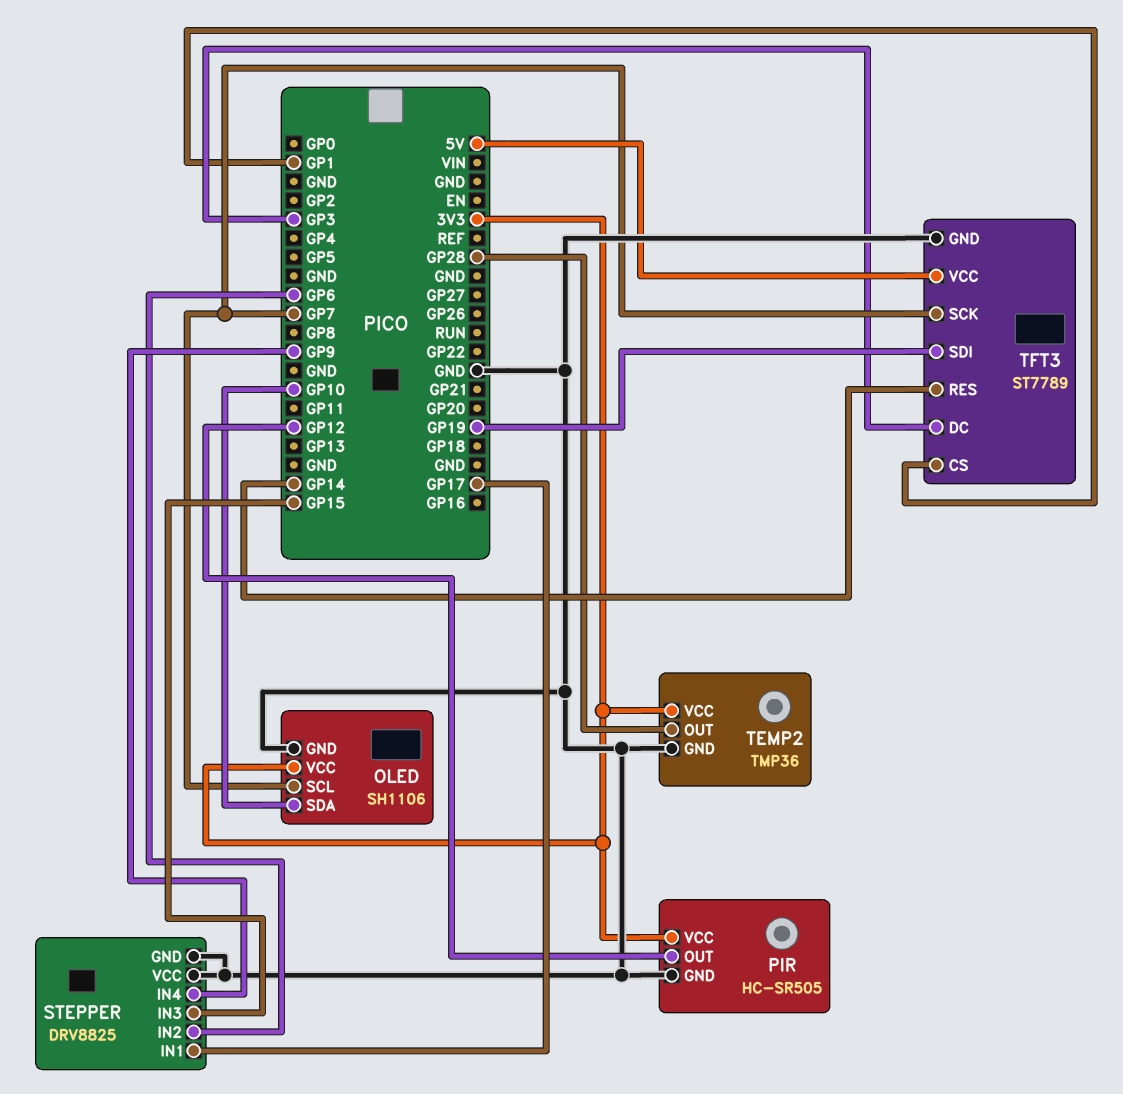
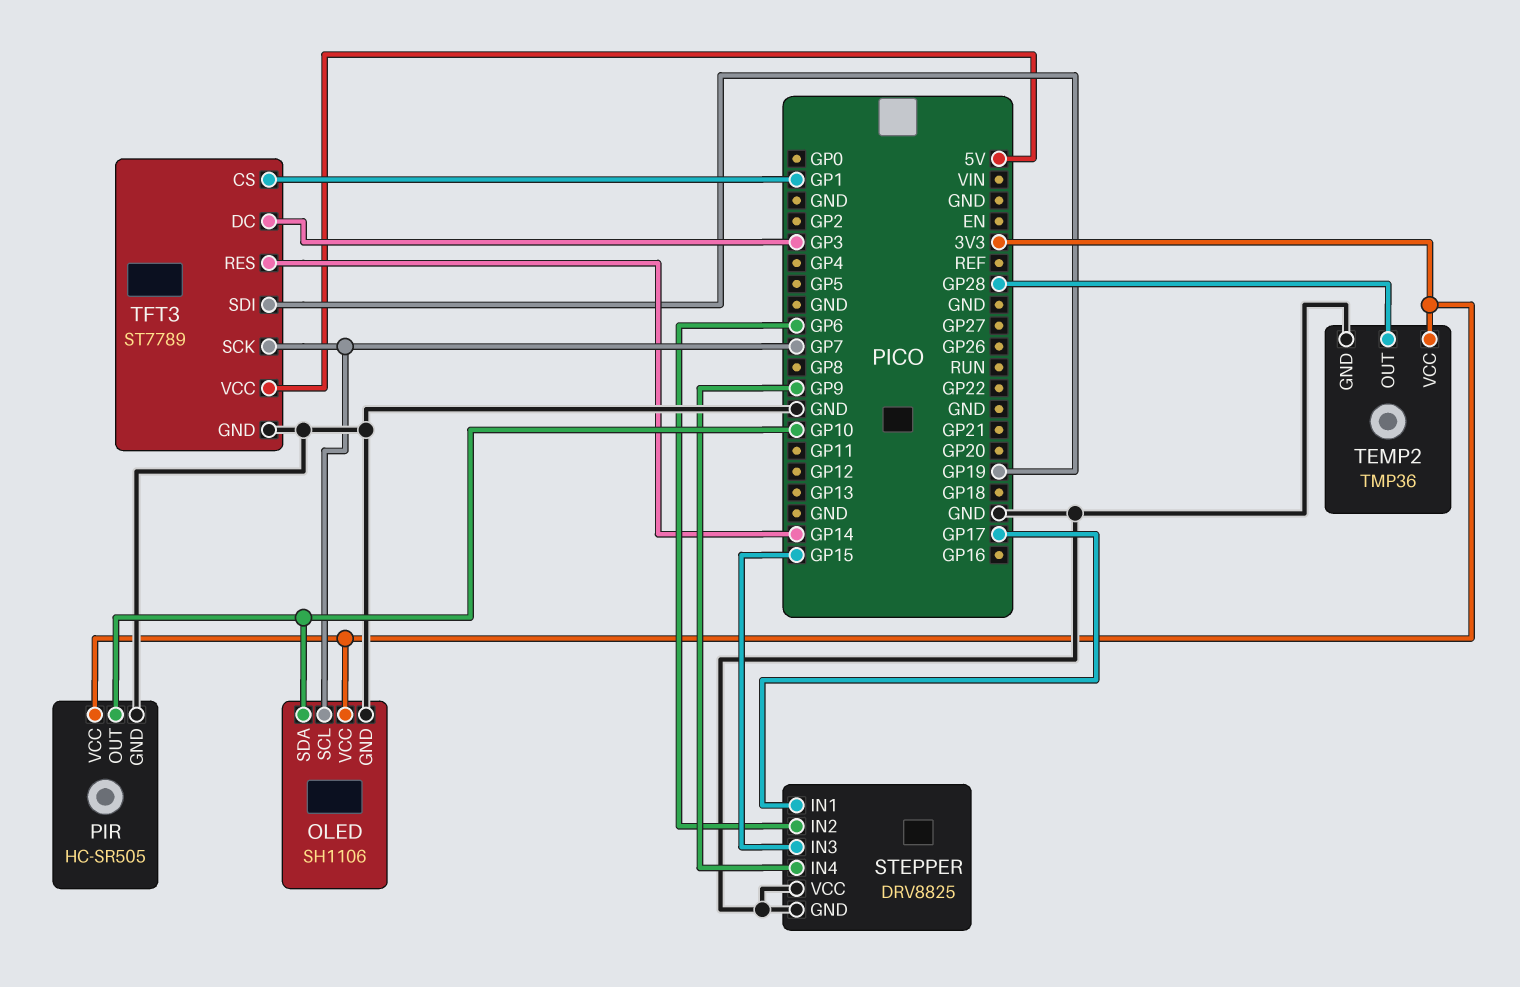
PIR pin OUT: GP12 -> GP10

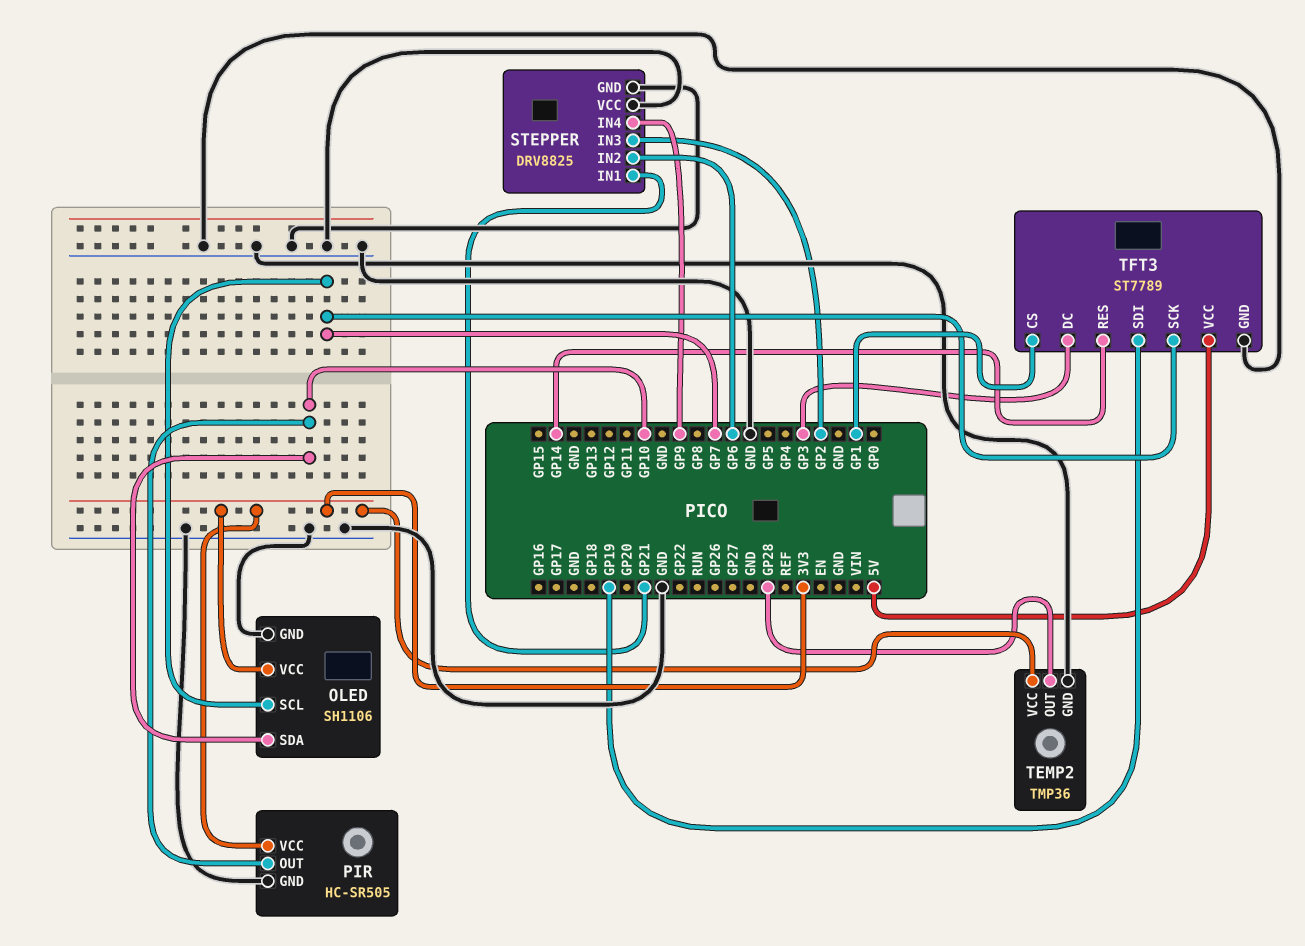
STEPPER pin IN1: GP17 -> GP21
STEPPER pin IN3: GP15 -> GP2

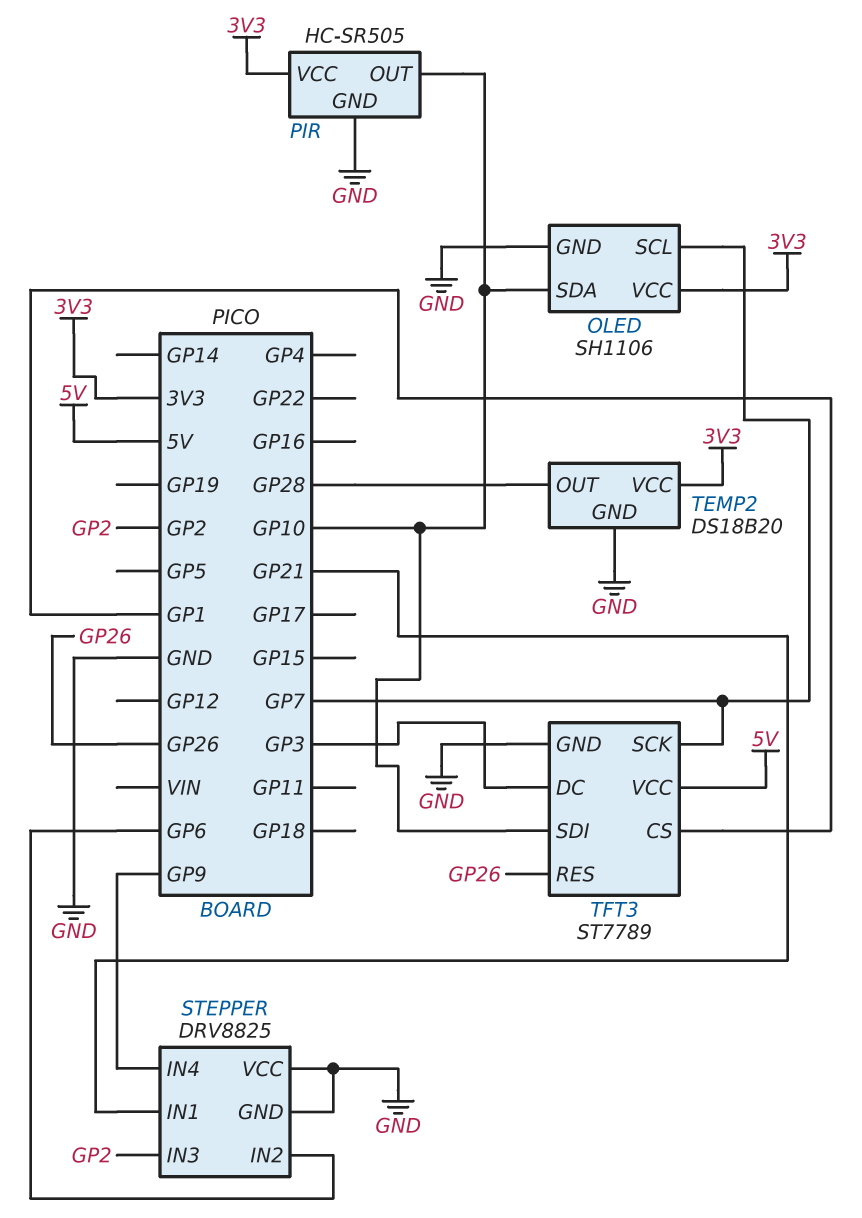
TEMP2: TMP36 -> DS18B20
TFT3 pin RES: GP14 -> GP26
TFT3 pin SDI: GP19 -> GP10

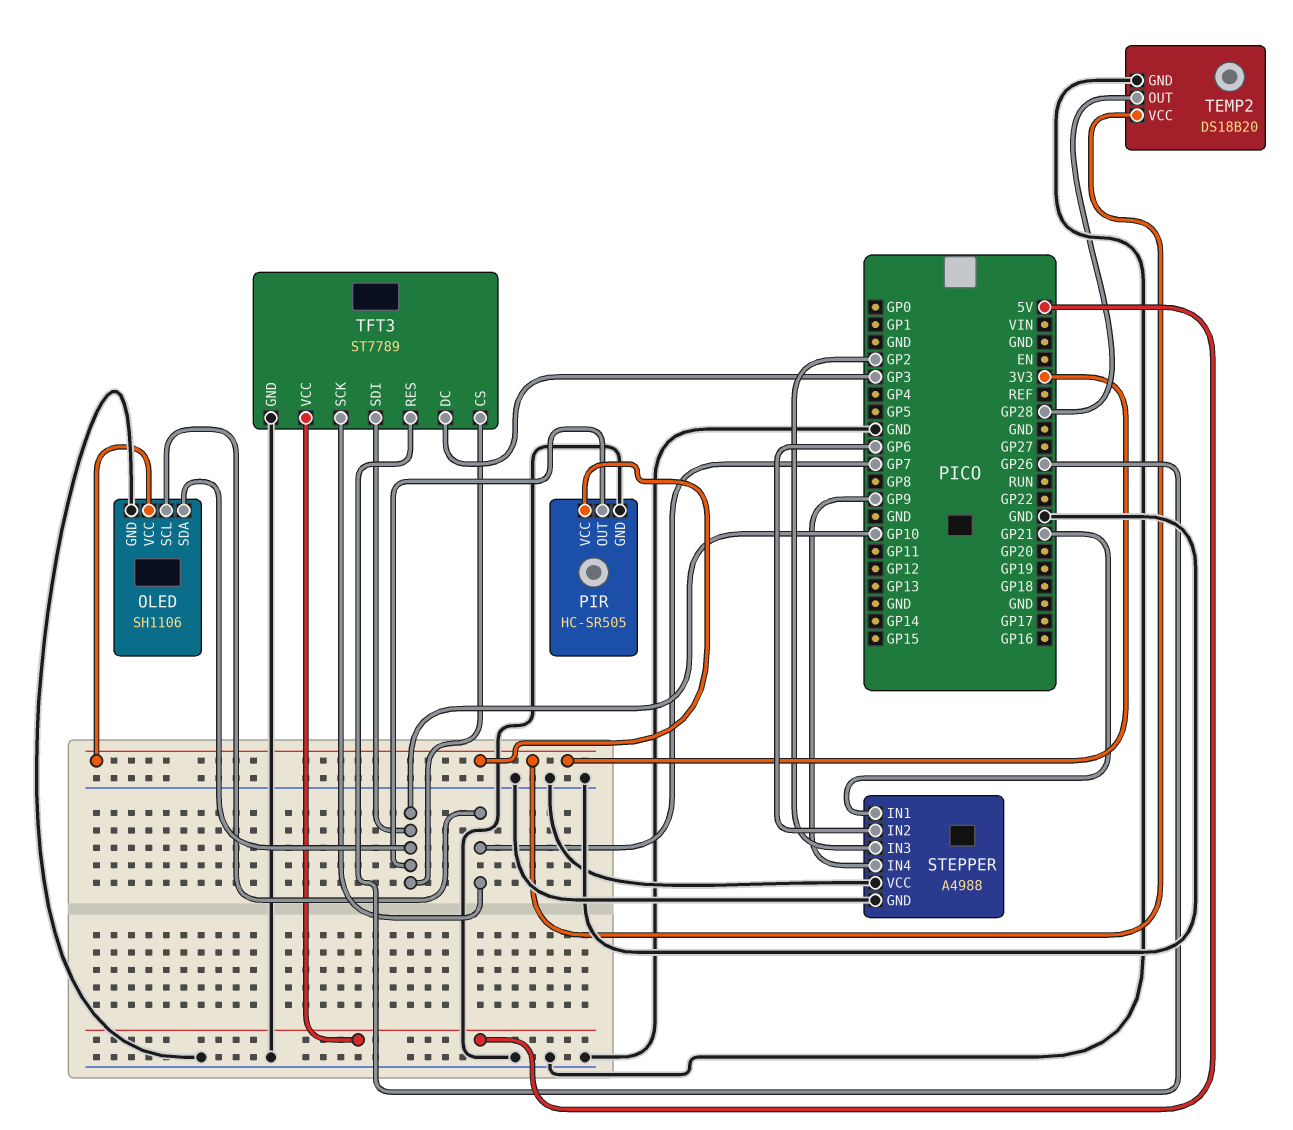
STEPPER: DRV8825 -> A4988
TFT3 pin CS: GP1 -> GP10

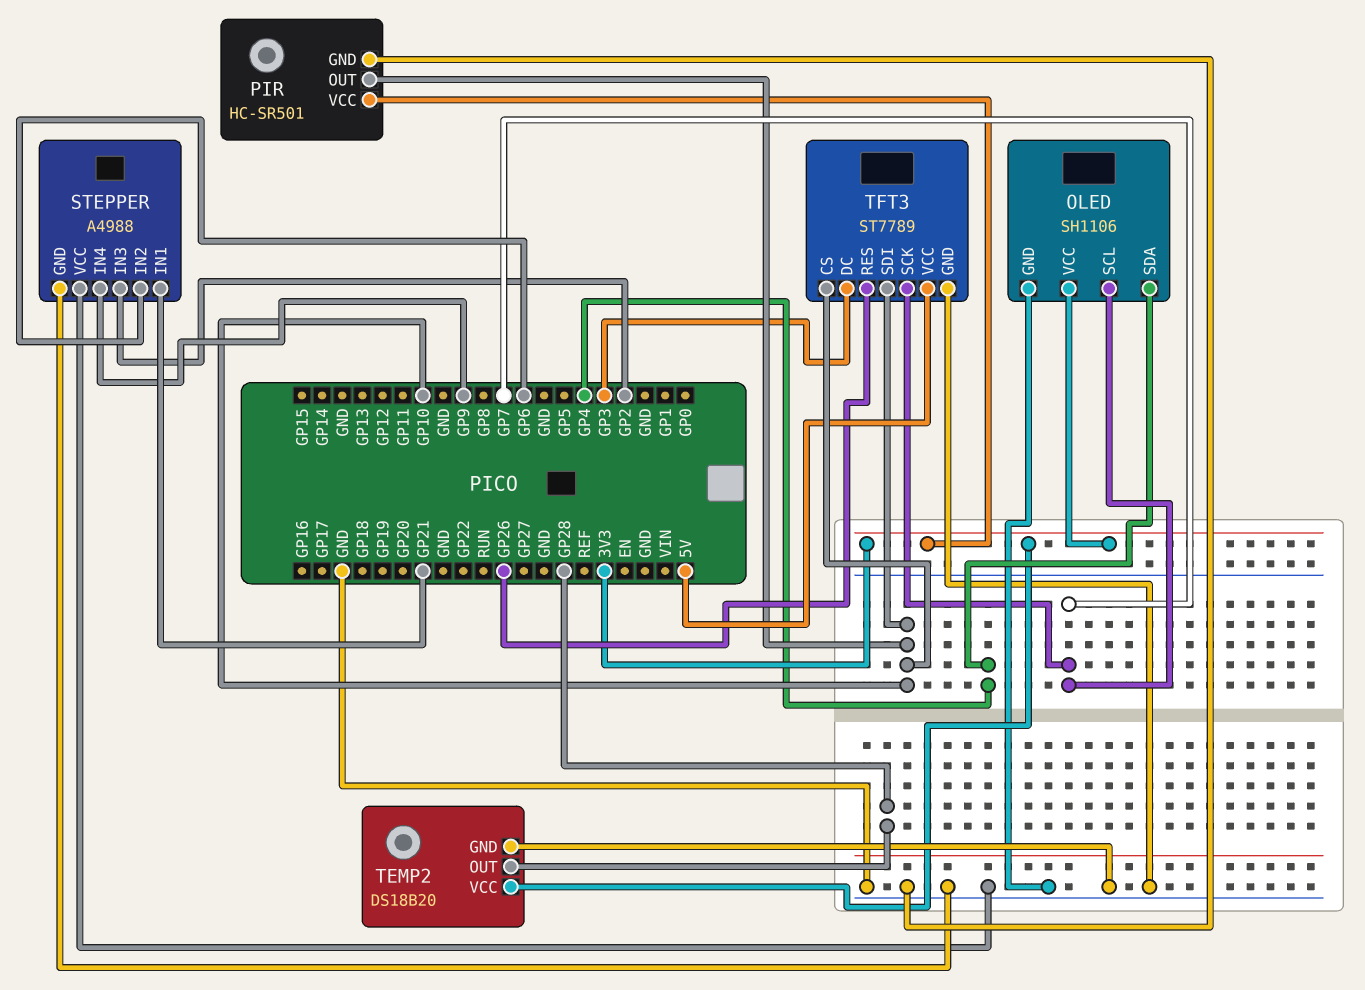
OLED pin SDA: GP10 -> GP4
PIR: HC-SR505 -> HC-SR501

